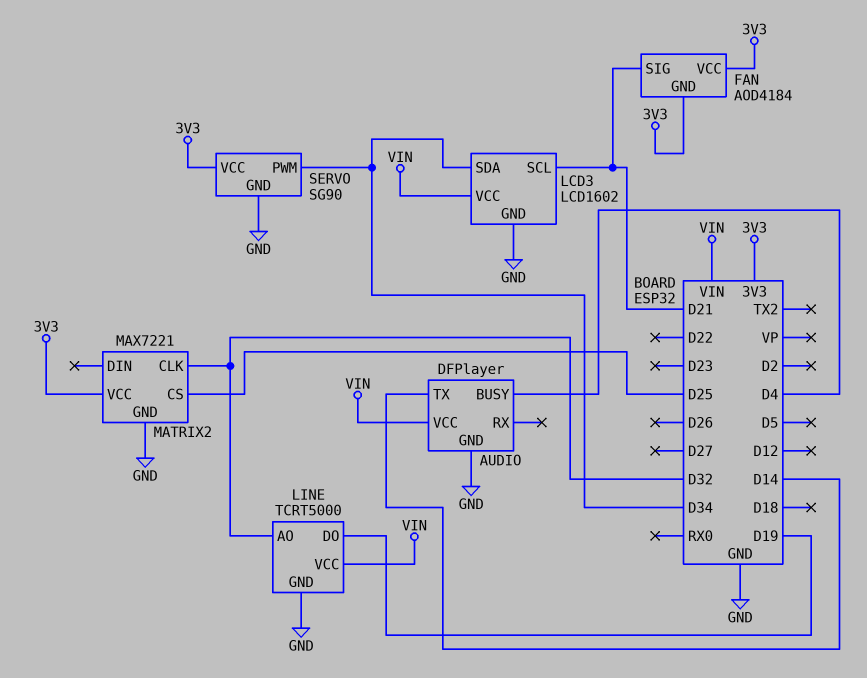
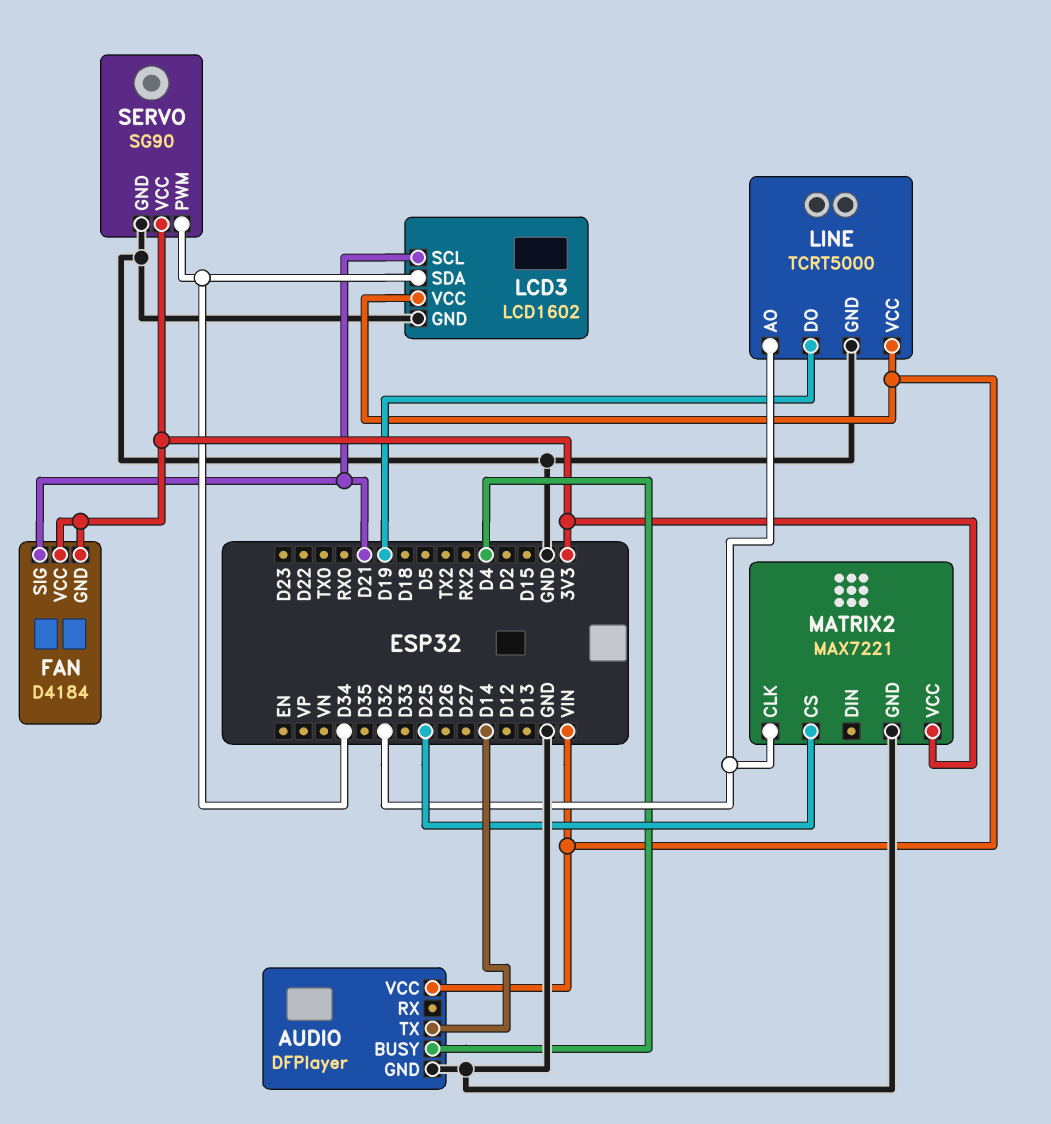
FAN: AOD4184 -> D4184

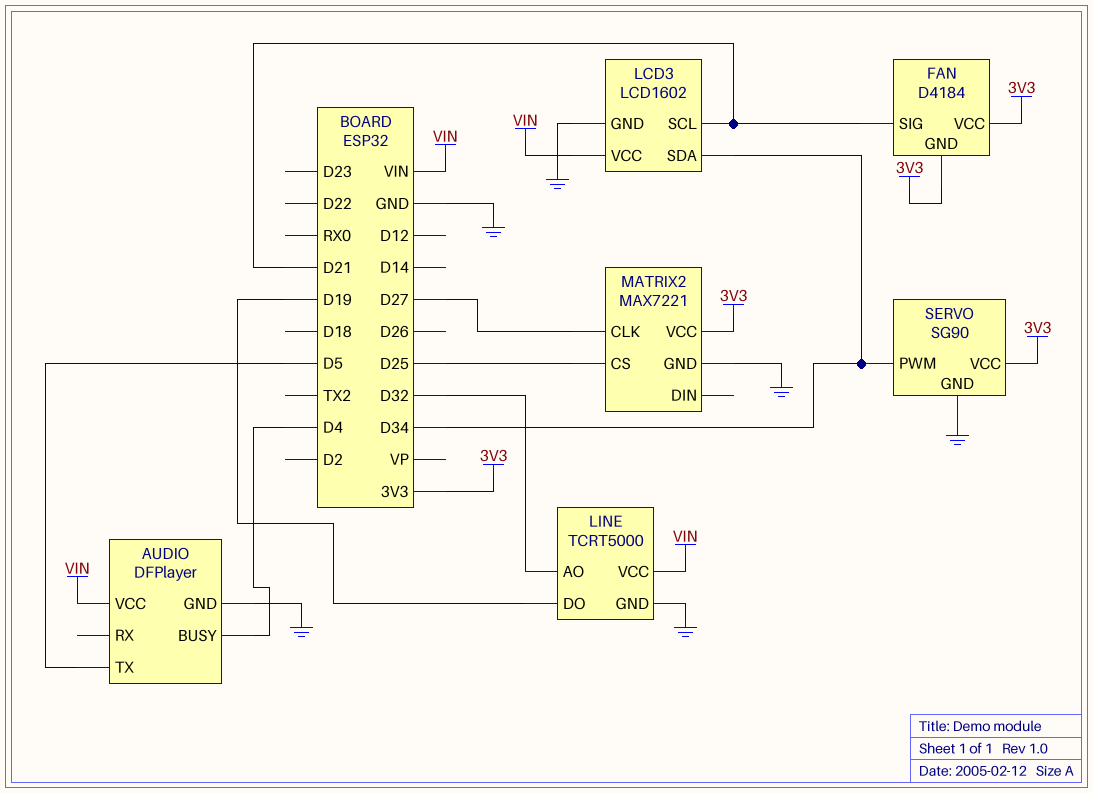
AUDIO pin TX: D14 -> D5
MATRIX2 pin CLK: D32 -> D27

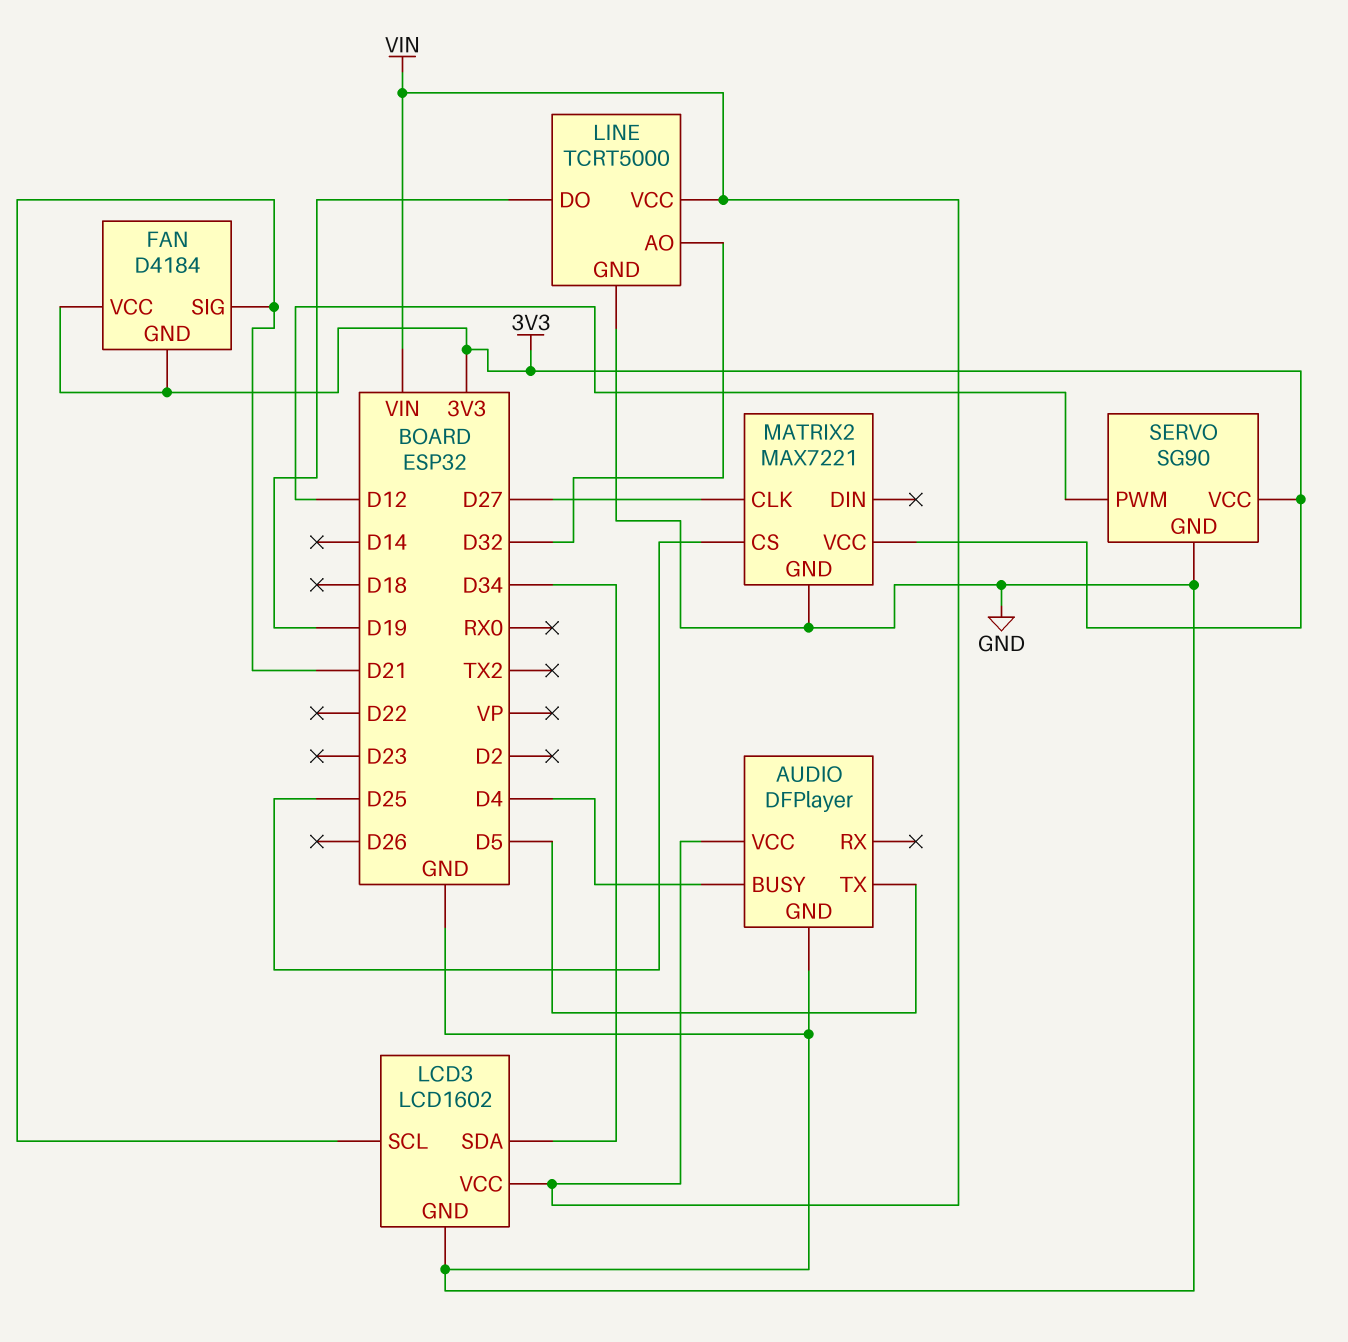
SERVO pin PWM: D34 -> D12

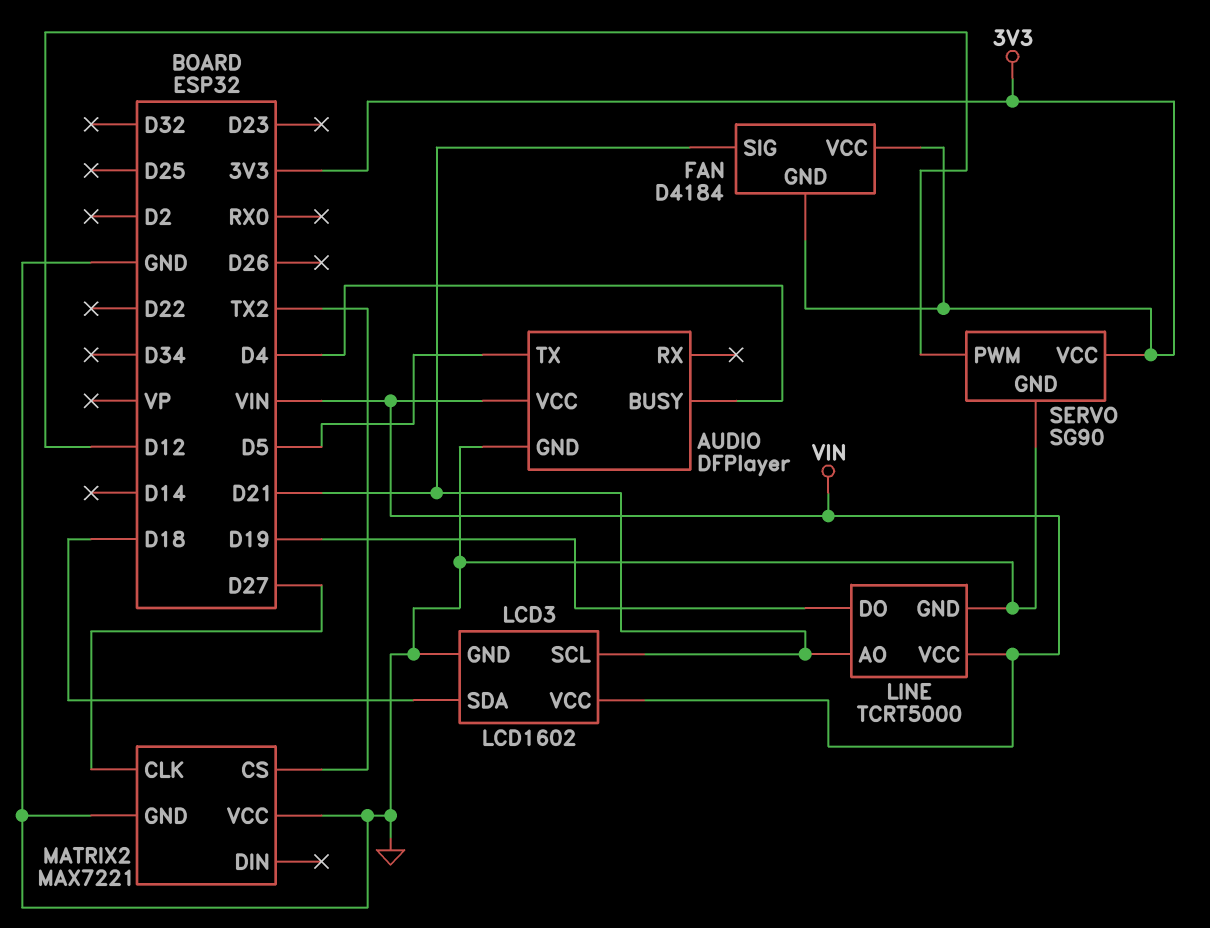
LCD3 pin SDA: D34 -> D18
LINE pin AO: D32 -> D21
MATRIX2 pin CS: D25 -> TX2
MATRIX2 pin VCC: 3V3 -> GND

